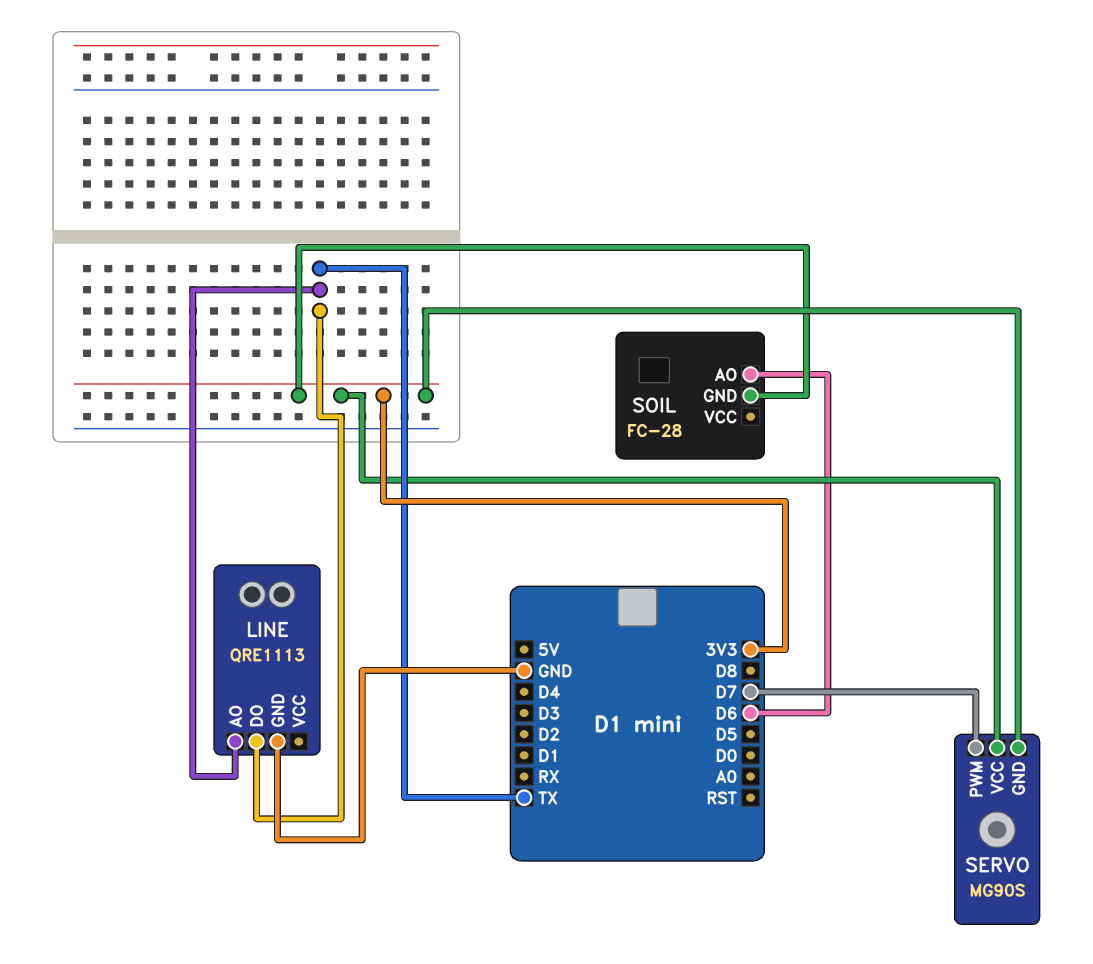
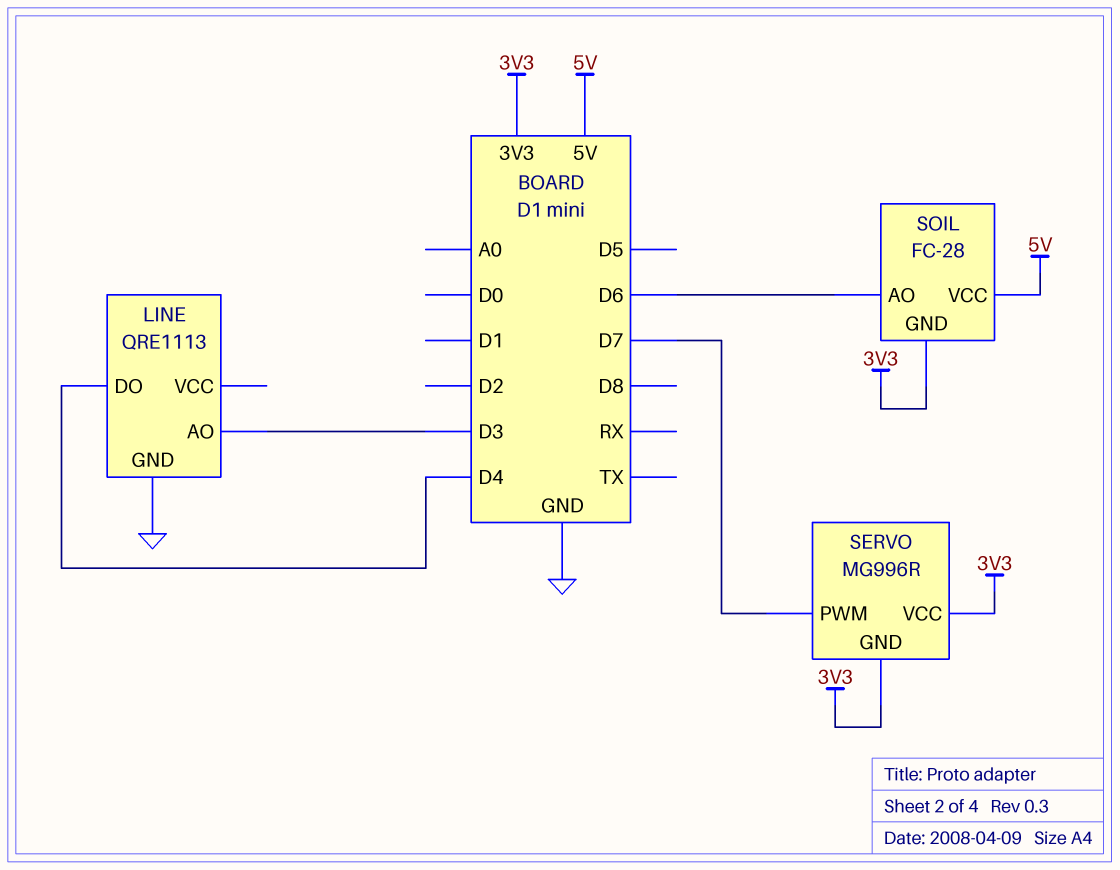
LINE pin AO: TX -> D3
LINE pin DO: TX -> D4
SERVO: MG90S -> MG996R
SOIL pin VCC: none -> 5V

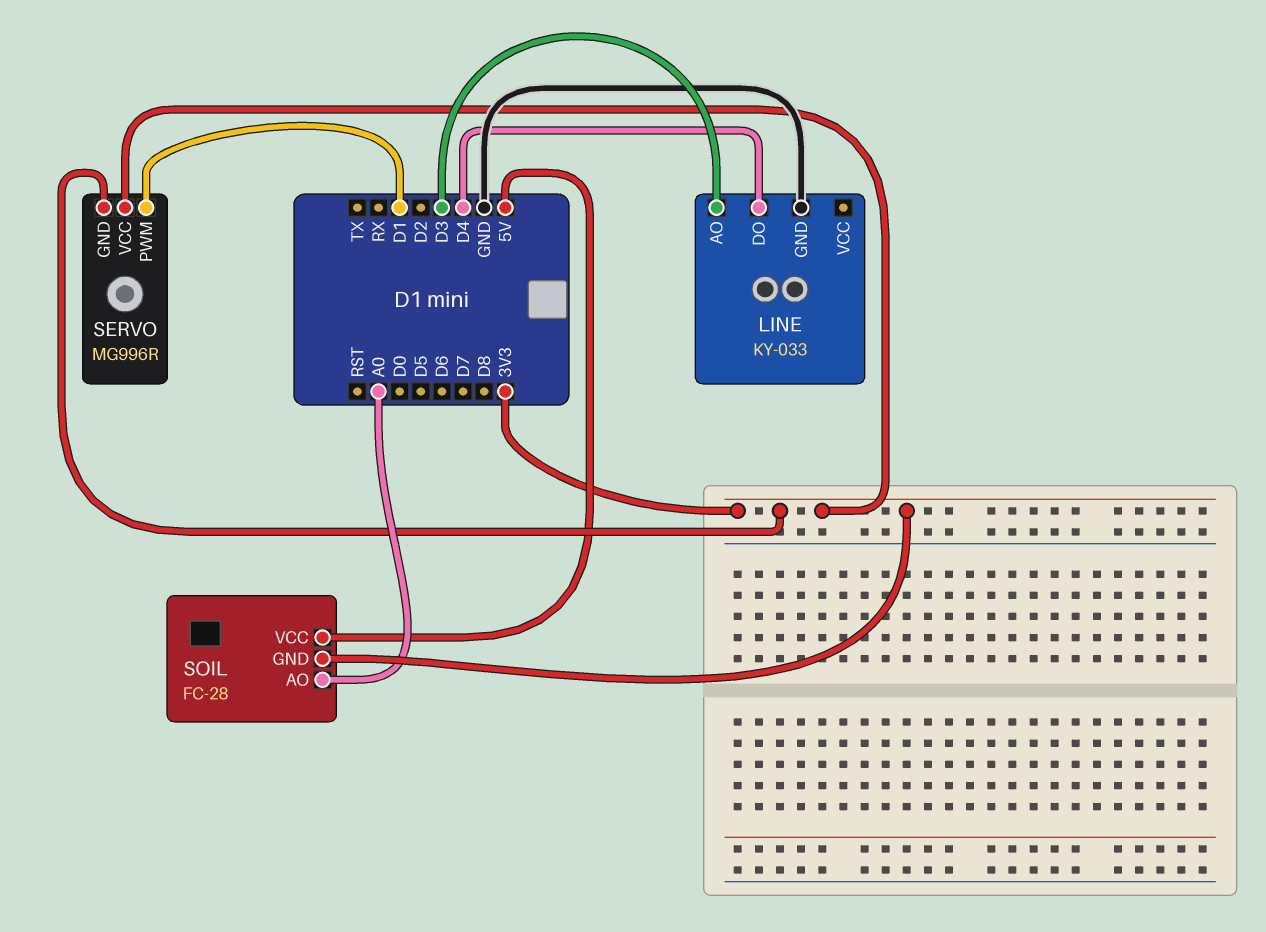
LINE: QRE1113 -> KY-033
SERVO pin PWM: D7 -> D1
SOIL pin AO: D6 -> A0

